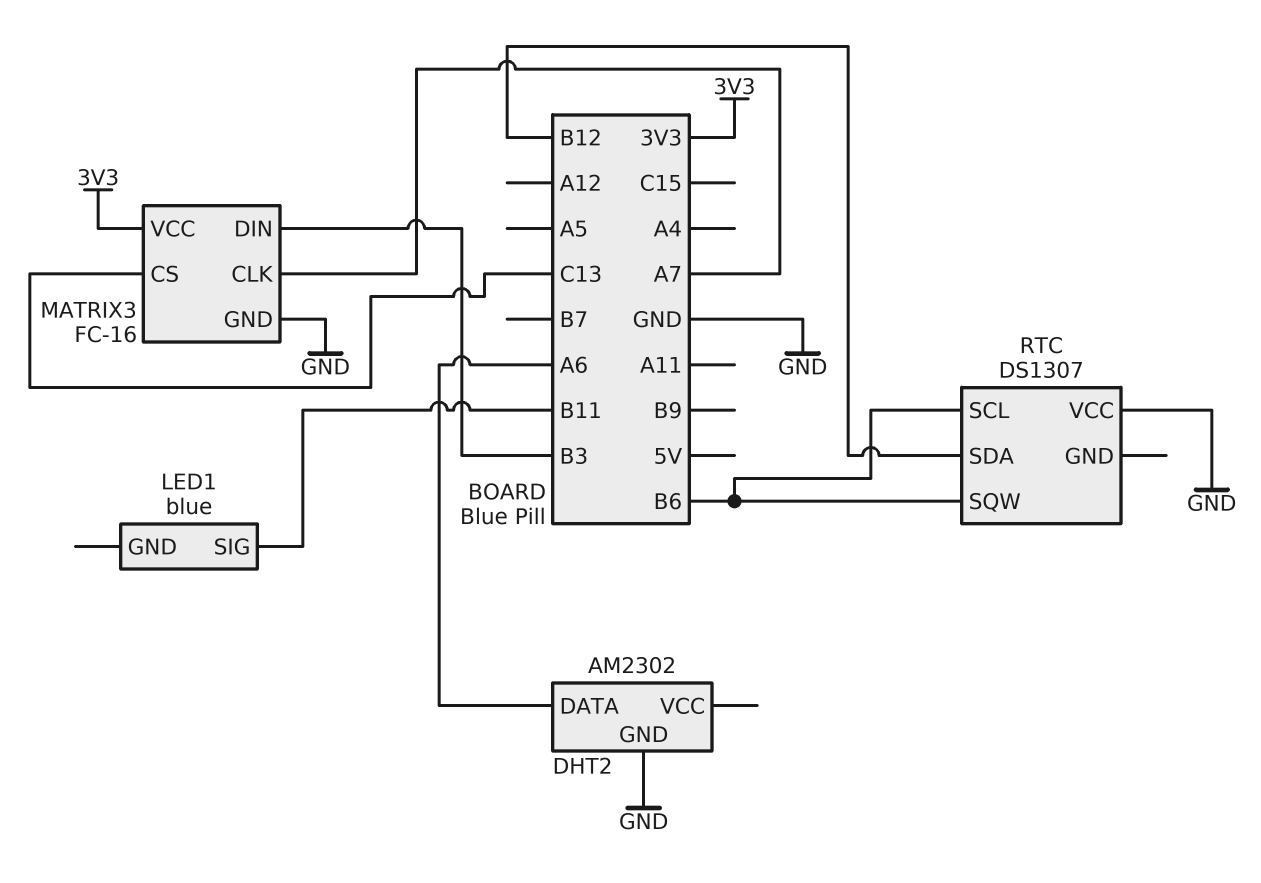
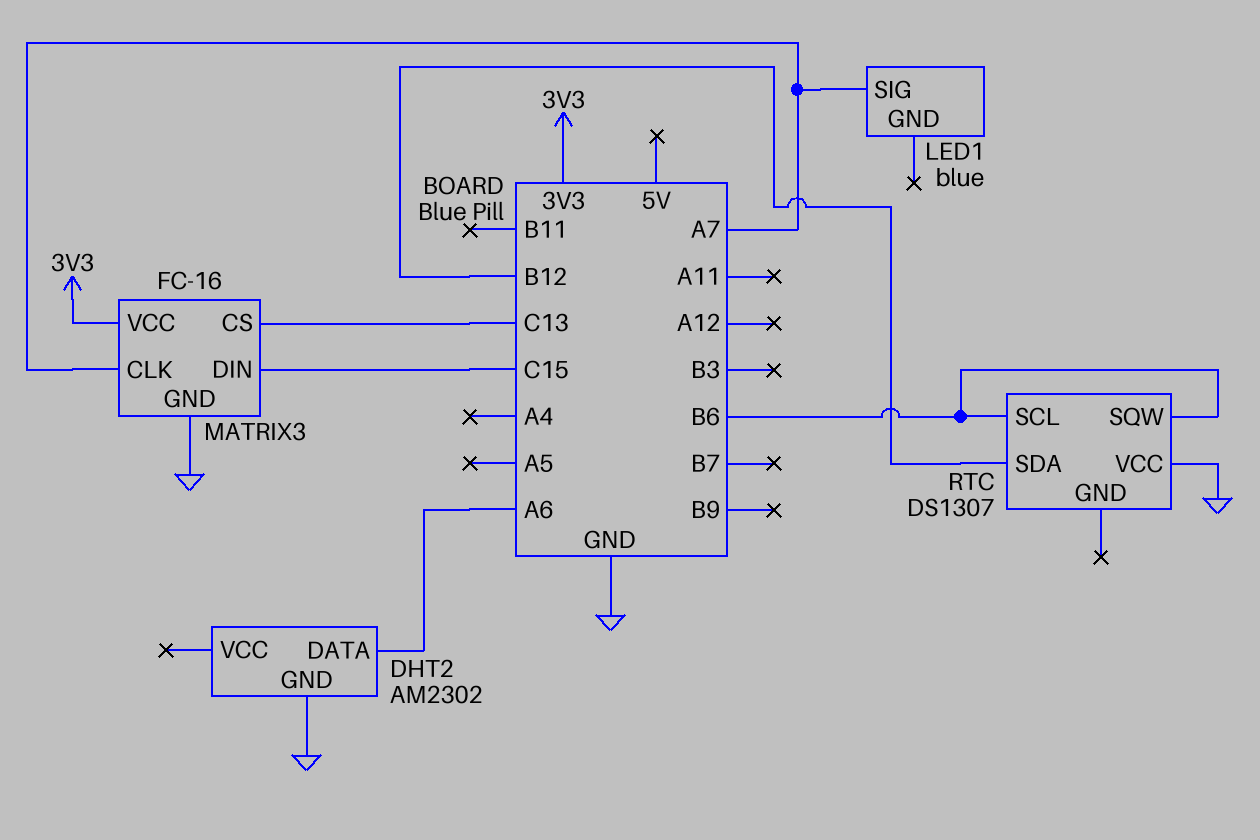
LED1 pin SIG: B11 -> A7
MATRIX3 pin DIN: B3 -> C15

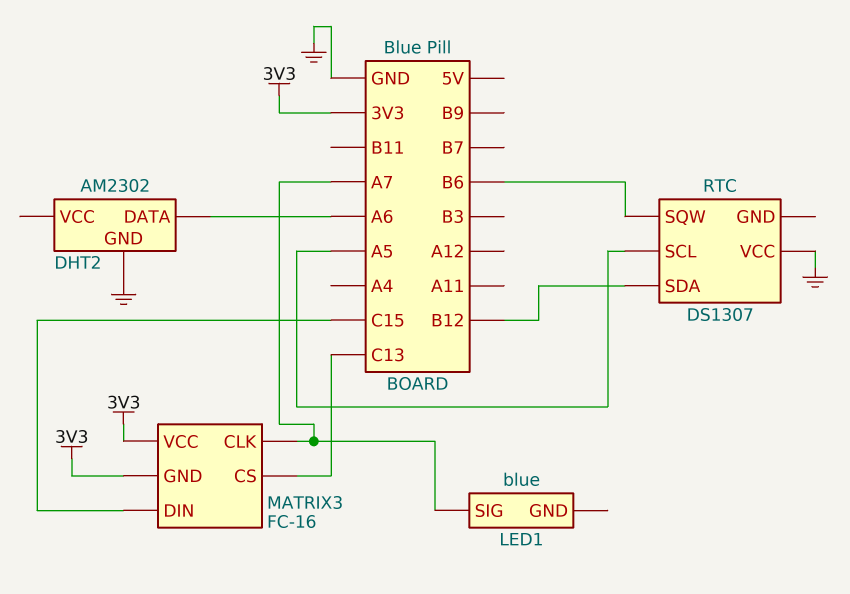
MATRIX3 pin GND: GND -> 3V3
RTC pin SCL: B6 -> A5

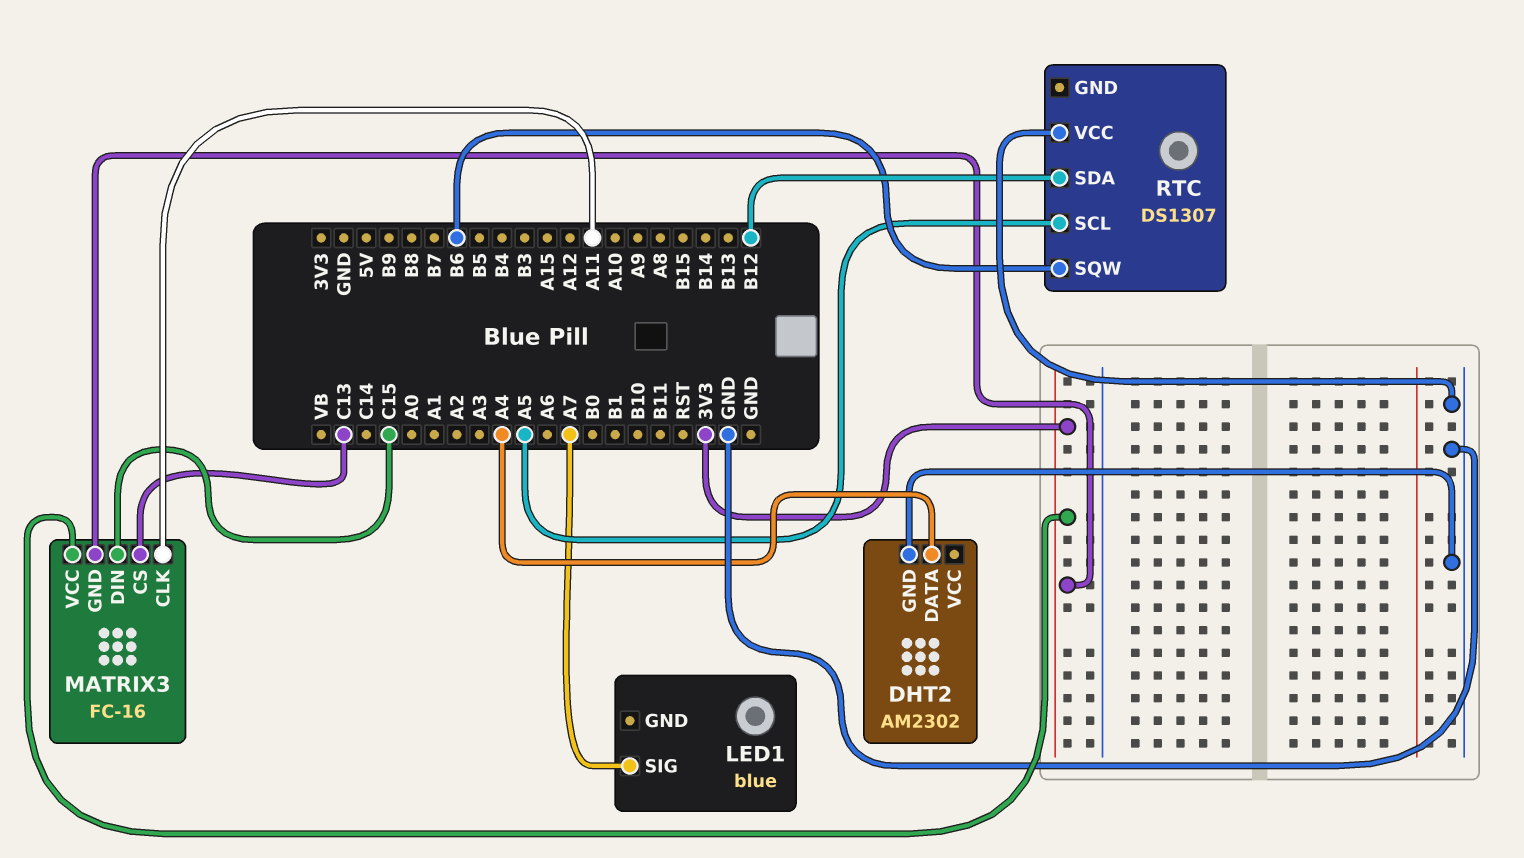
DHT2 pin DATA: A6 -> A4
MATRIX3 pin CLK: A7 -> A11

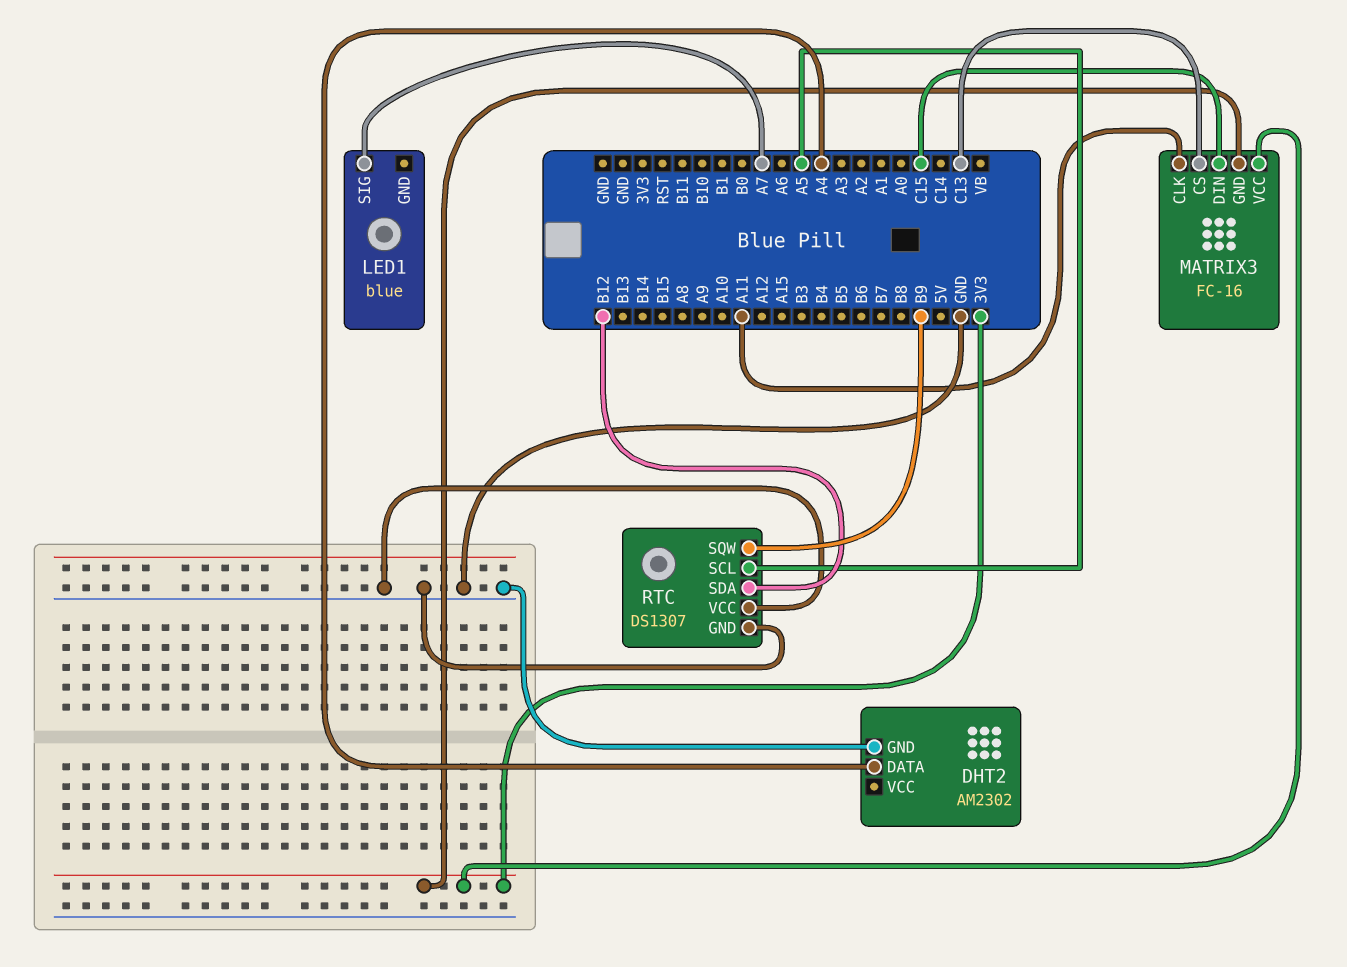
RTC pin GND: none -> GND
RTC pin SQW: B6 -> B9

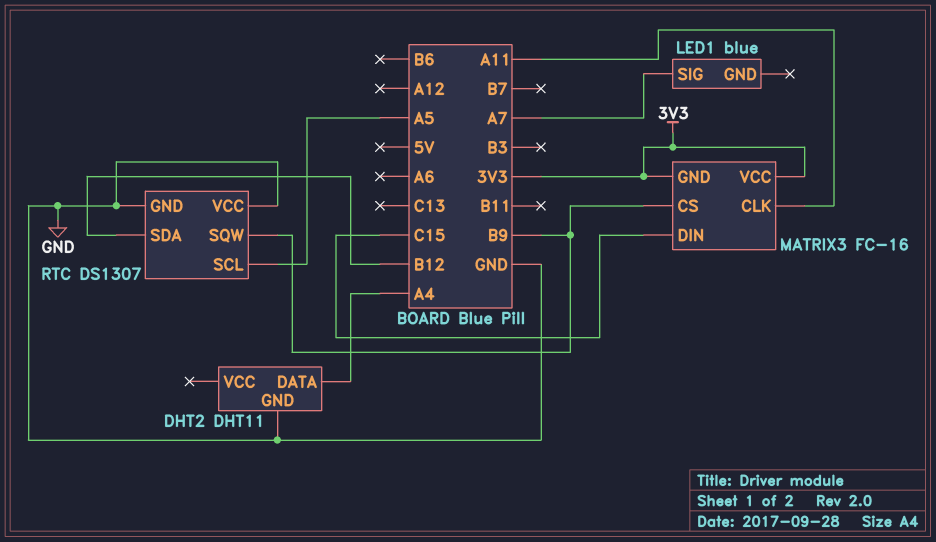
DHT2: AM2302 -> DHT11
MATRIX3 pin CS: C13 -> B9

